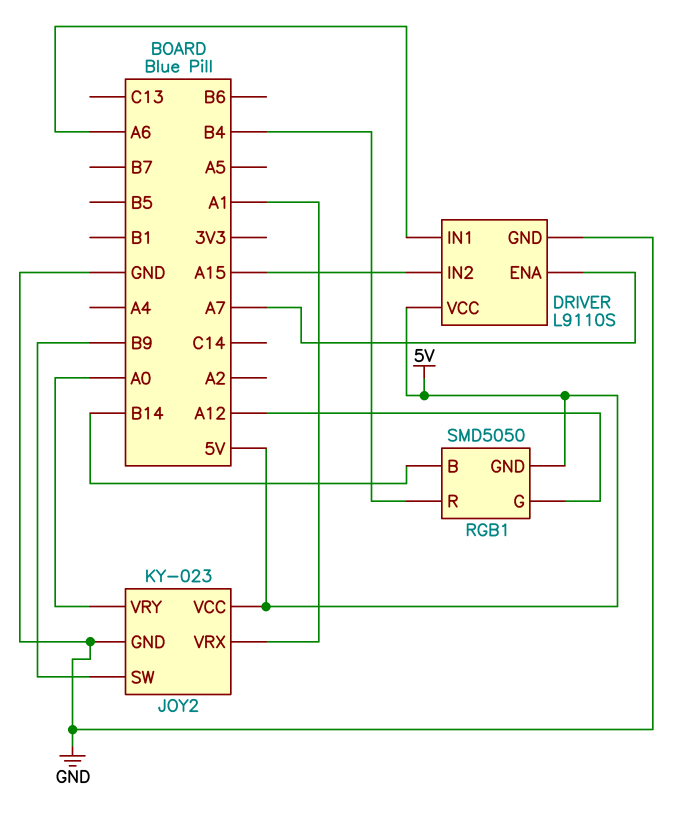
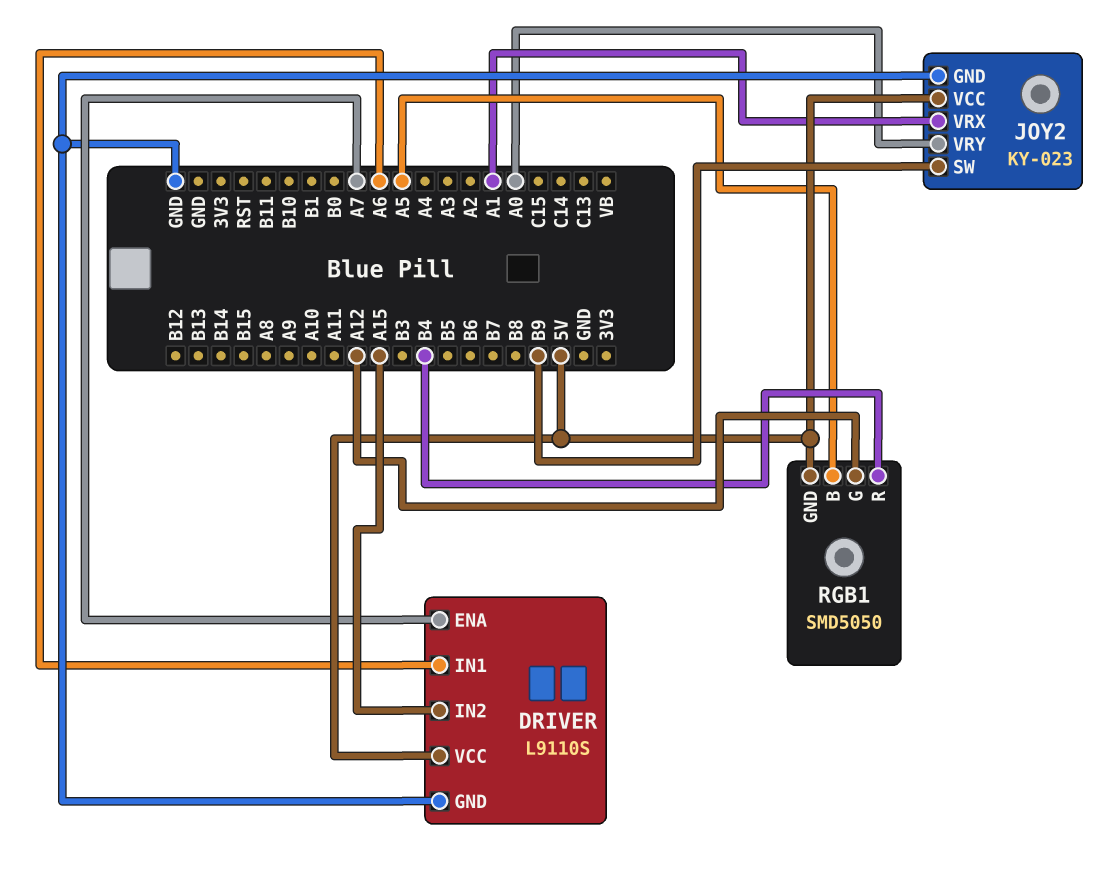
RGB1 pin B: B14 -> A5

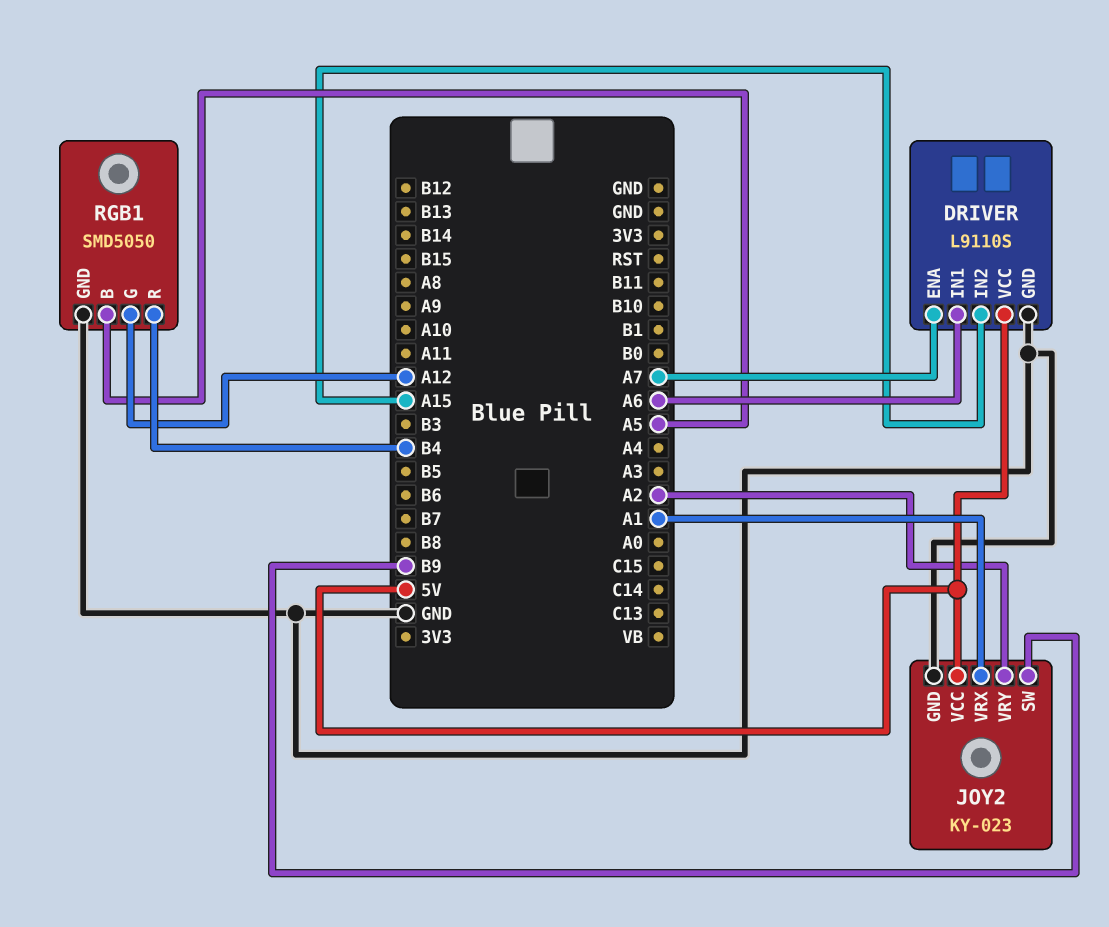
JOY2 pin VRY: A0 -> A2
RGB1 pin GND: 5V -> GND

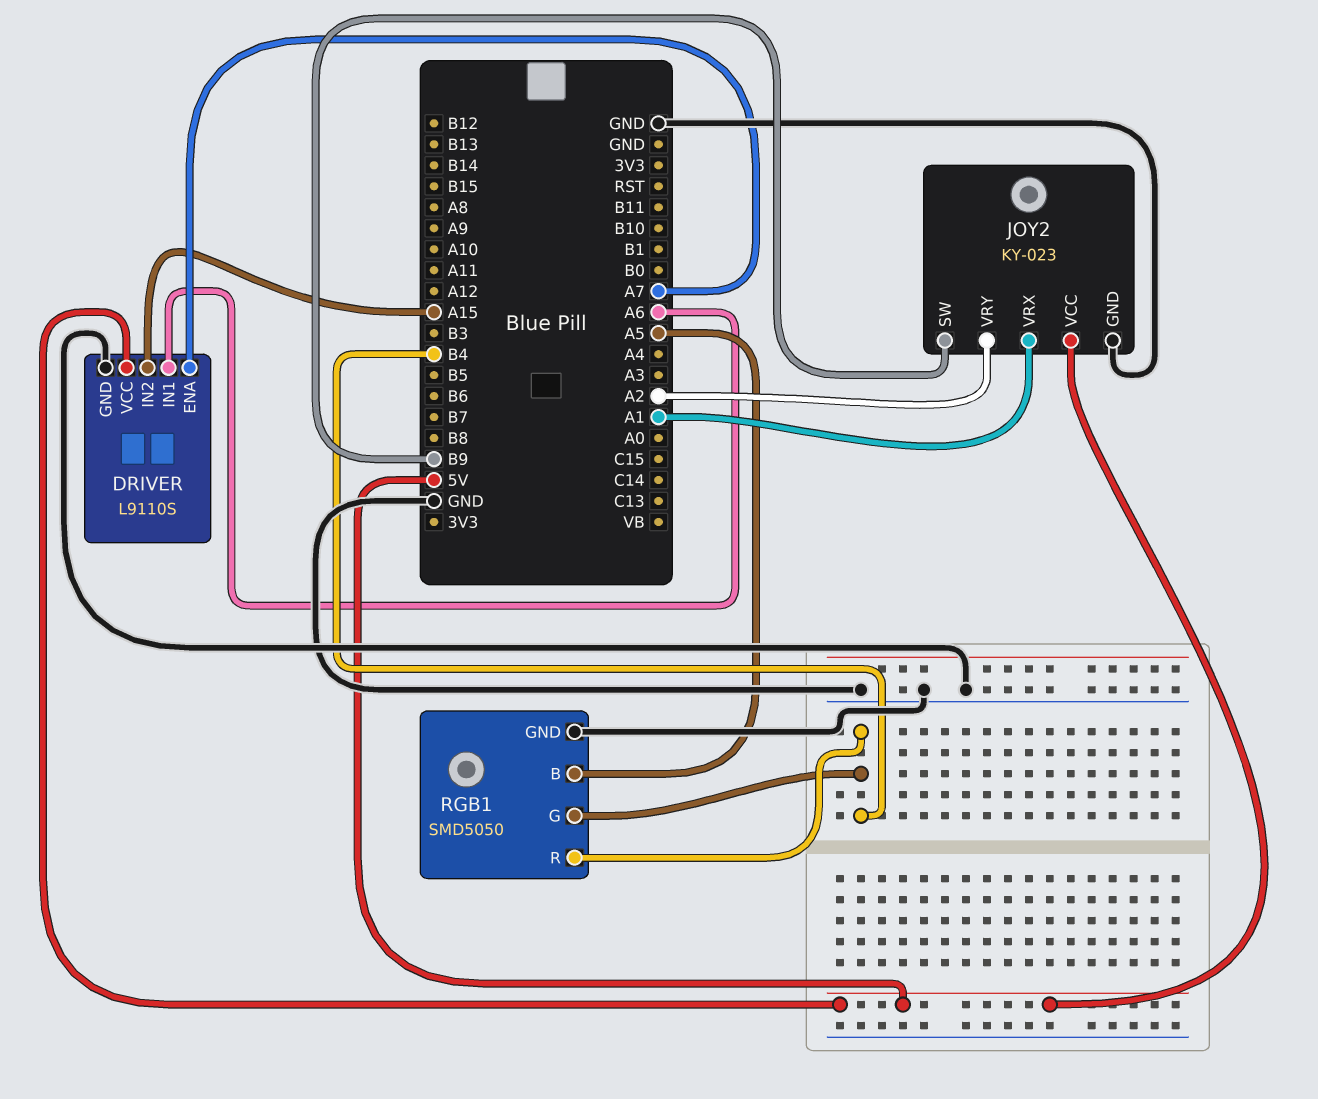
RGB1 pin G: A12 -> B4

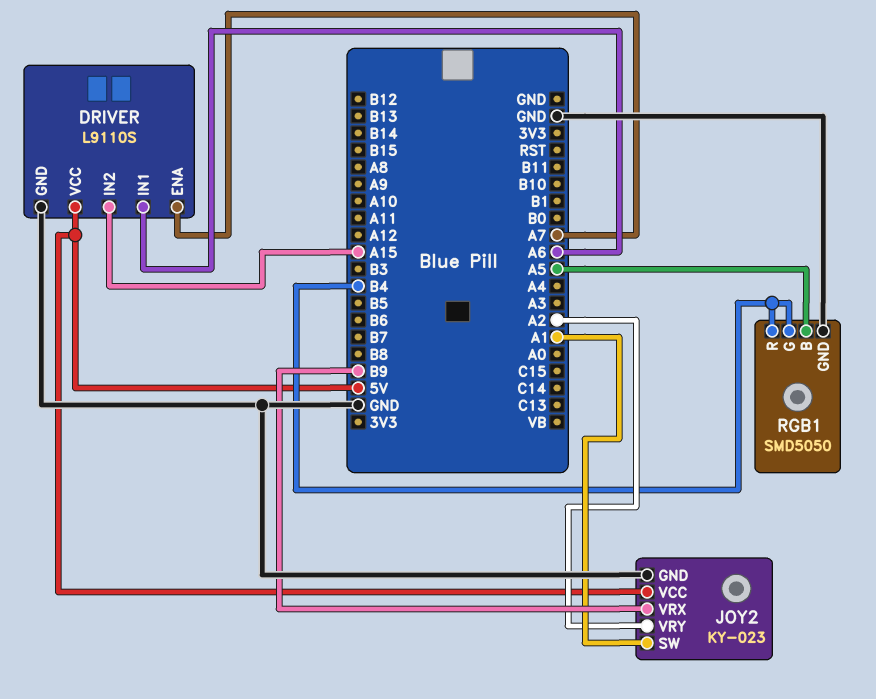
JOY2 pin SW: B9 -> A1
JOY2 pin VRX: A1 -> B9

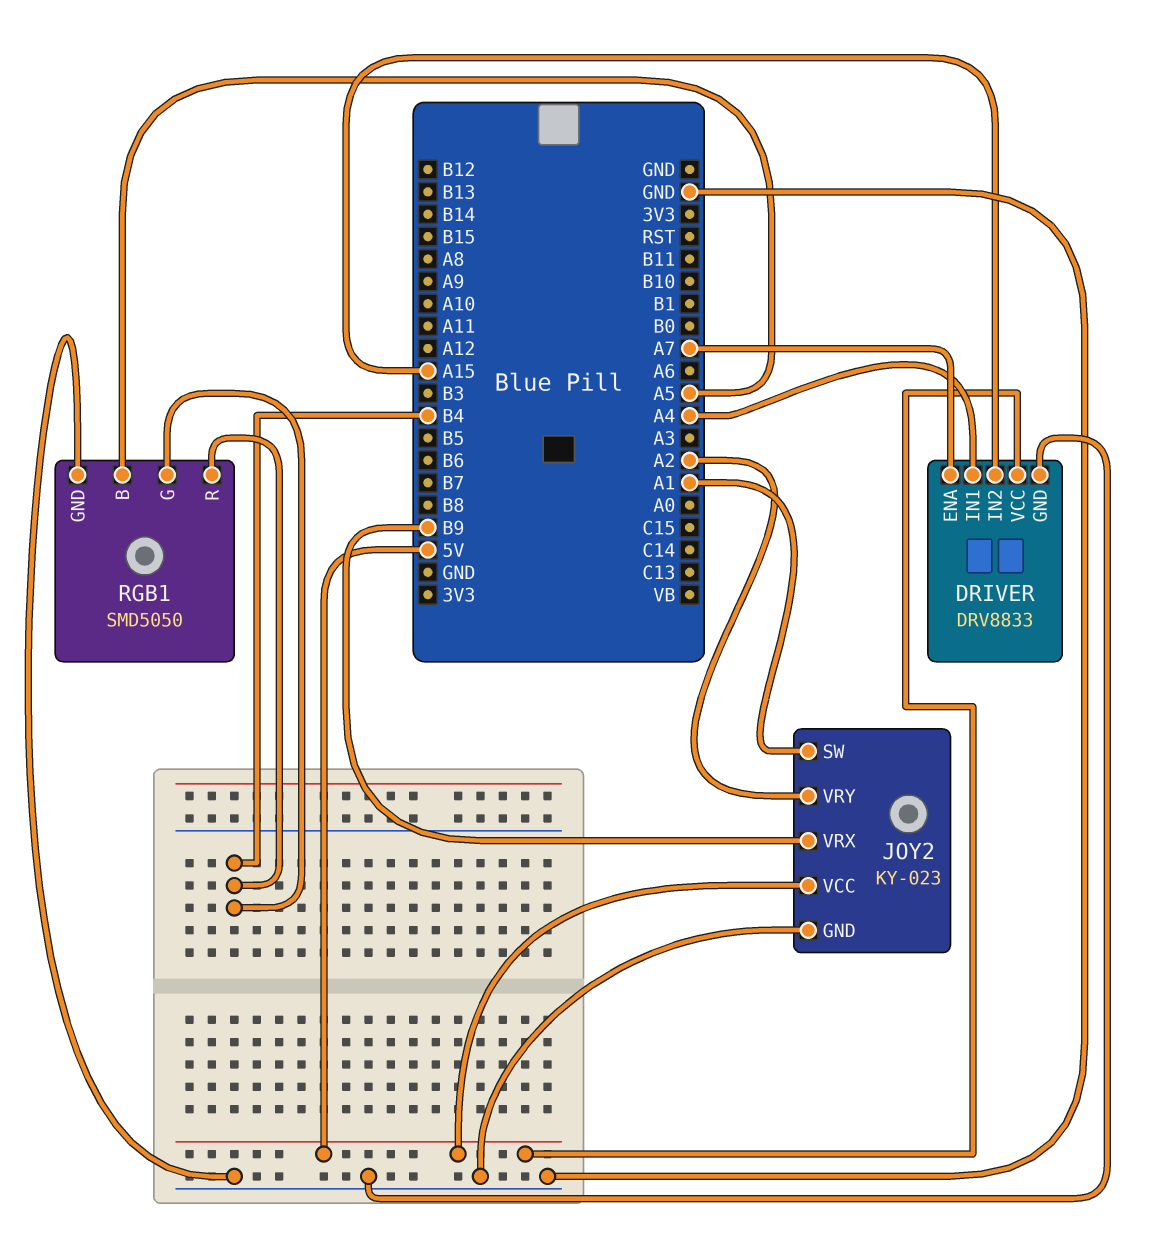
DRIVER: L9110S -> DRV8833
DRIVER pin IN1: A6 -> A4

